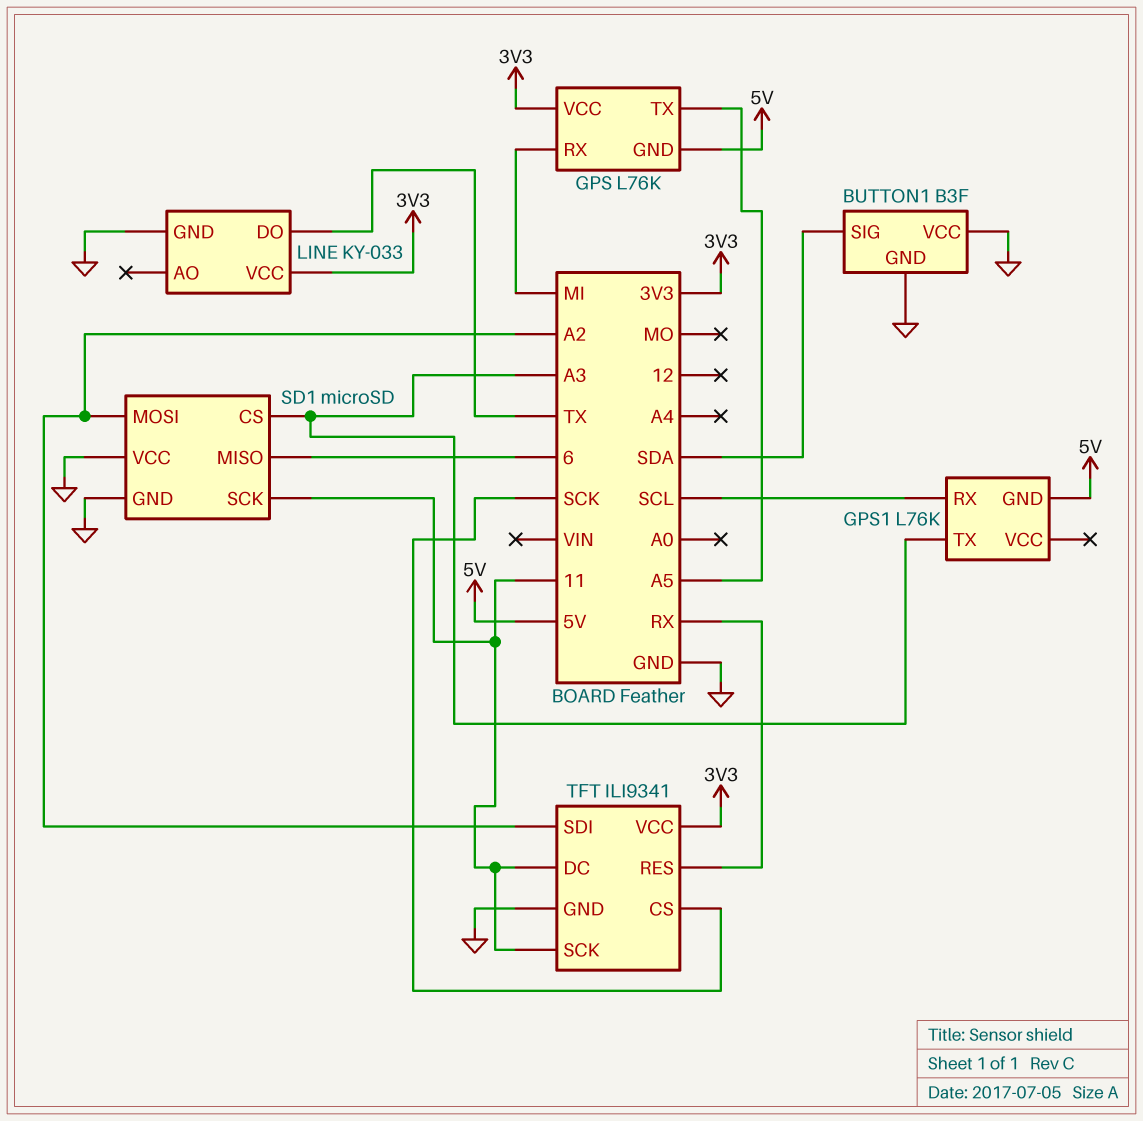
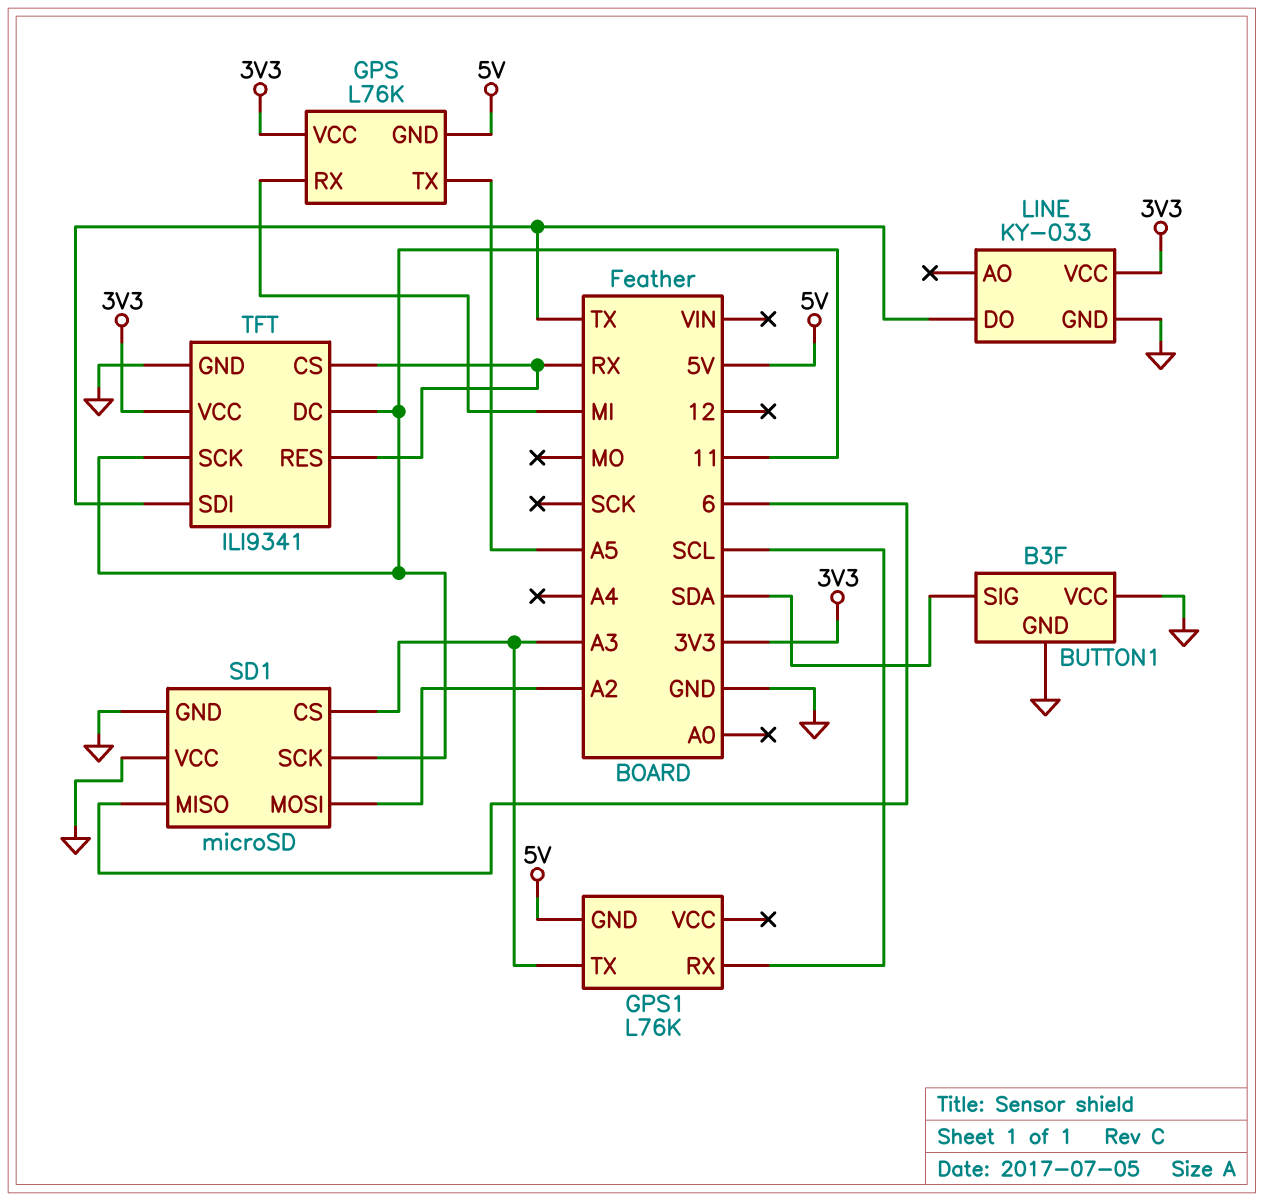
TFT pin CS: SCK -> RX
TFT pin SDI: A2 -> TX

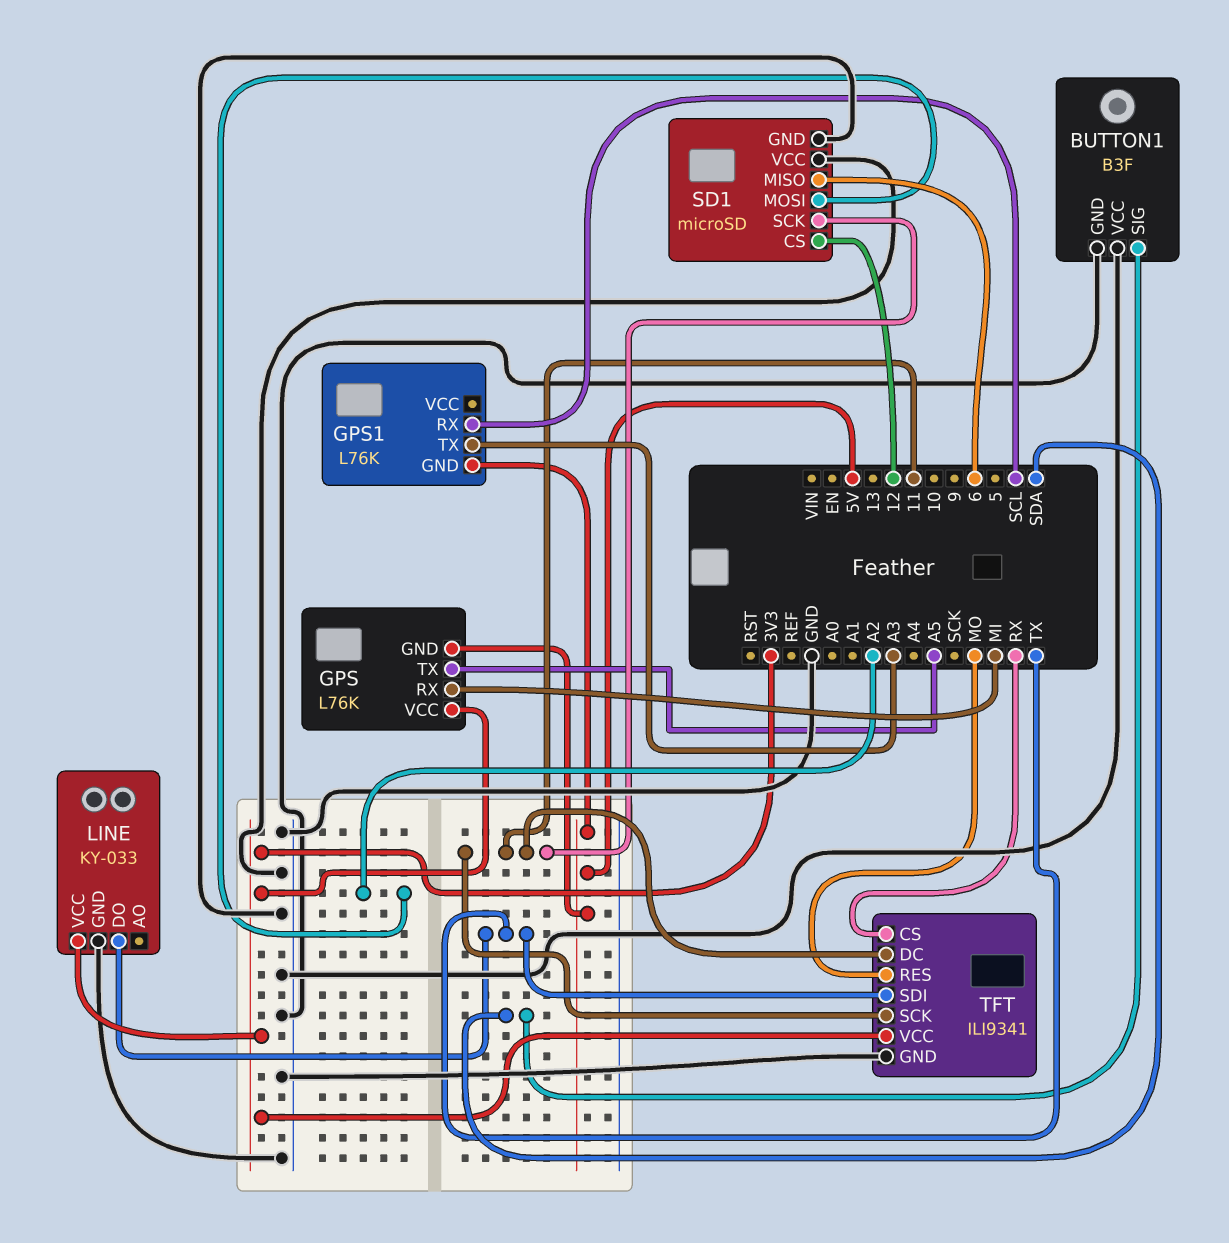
SD1 pin CS: A3 -> 12
TFT pin RES: RX -> MO

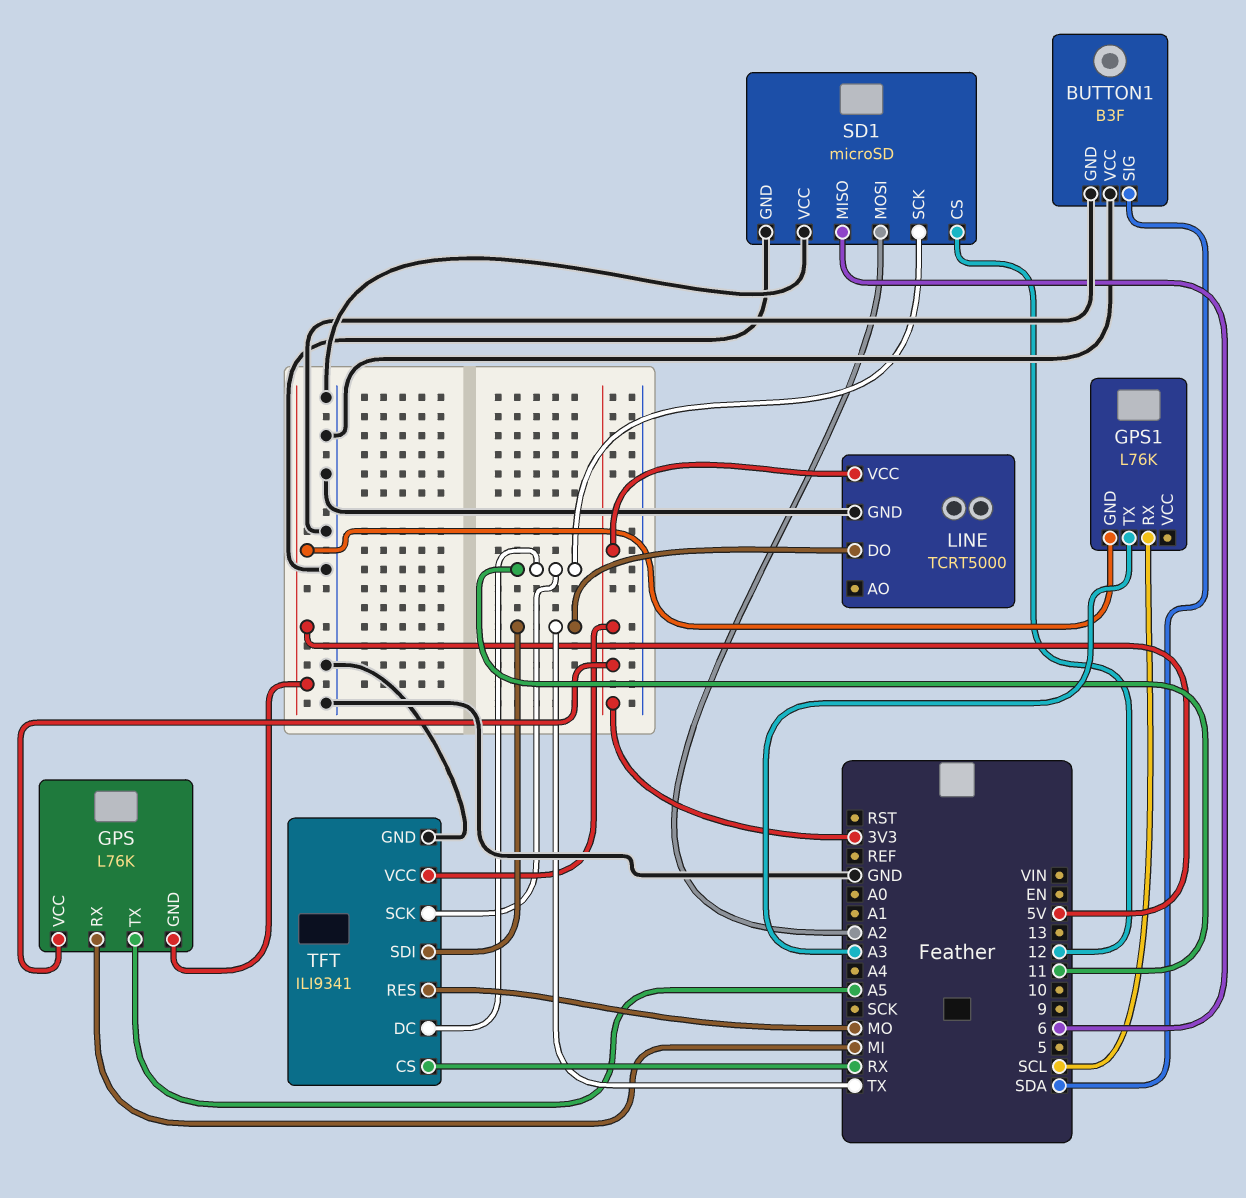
LINE: KY-033 -> TCRT5000

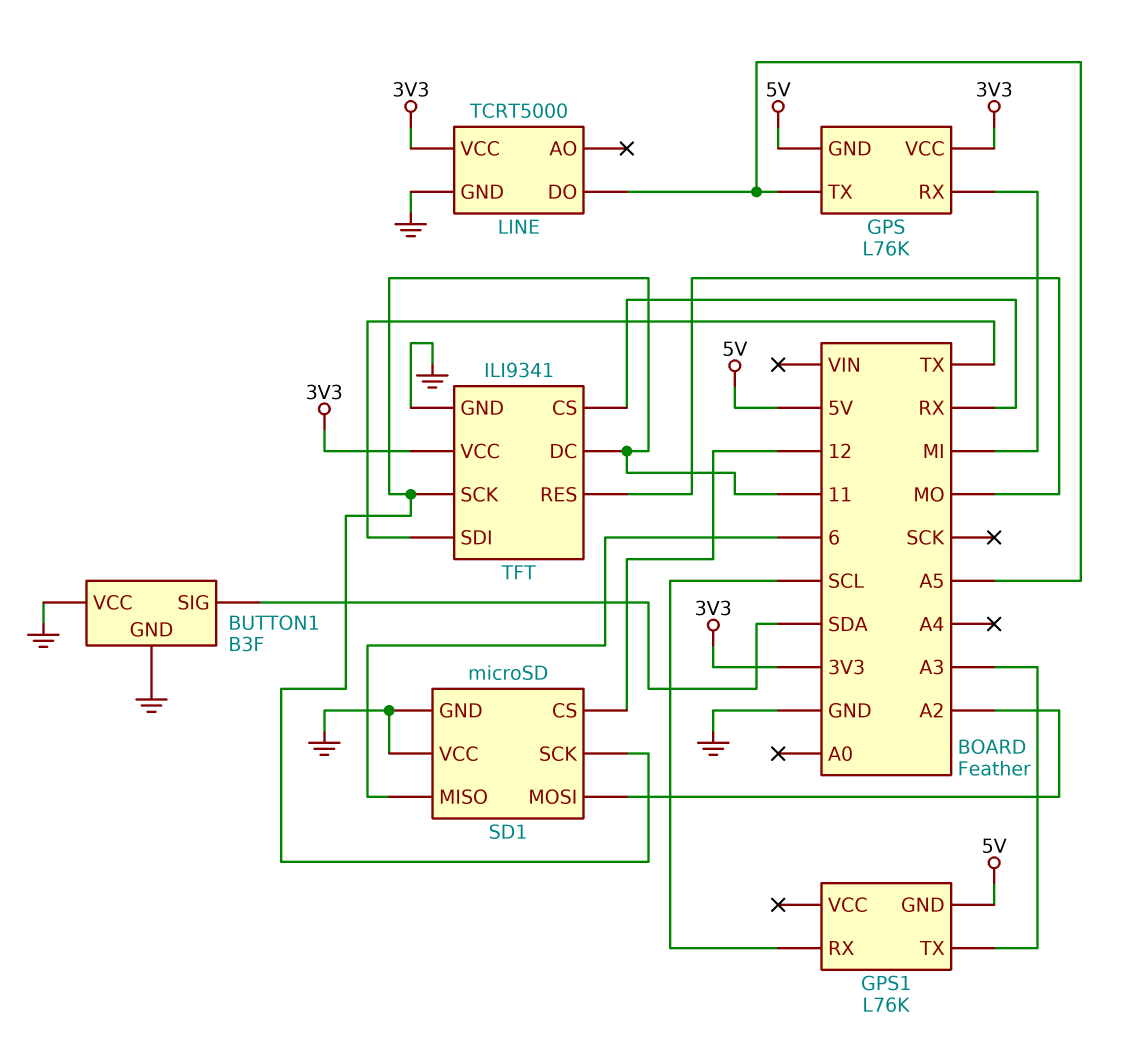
LINE pin DO: TX -> A5

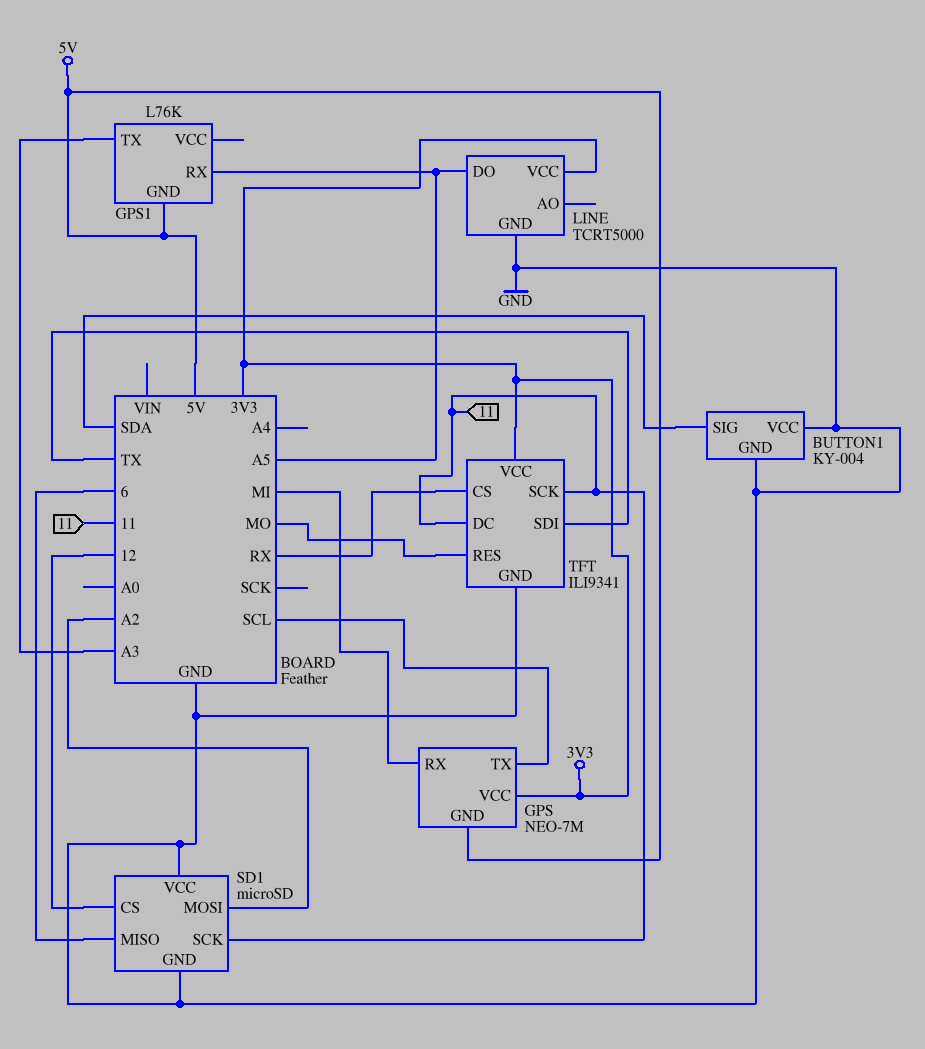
BUTTON1: B3F -> KY-004
GPS: L76K -> NEO-7M
GPS pin TX: A5 -> SCL
GPS1 pin RX: SCL -> A5

